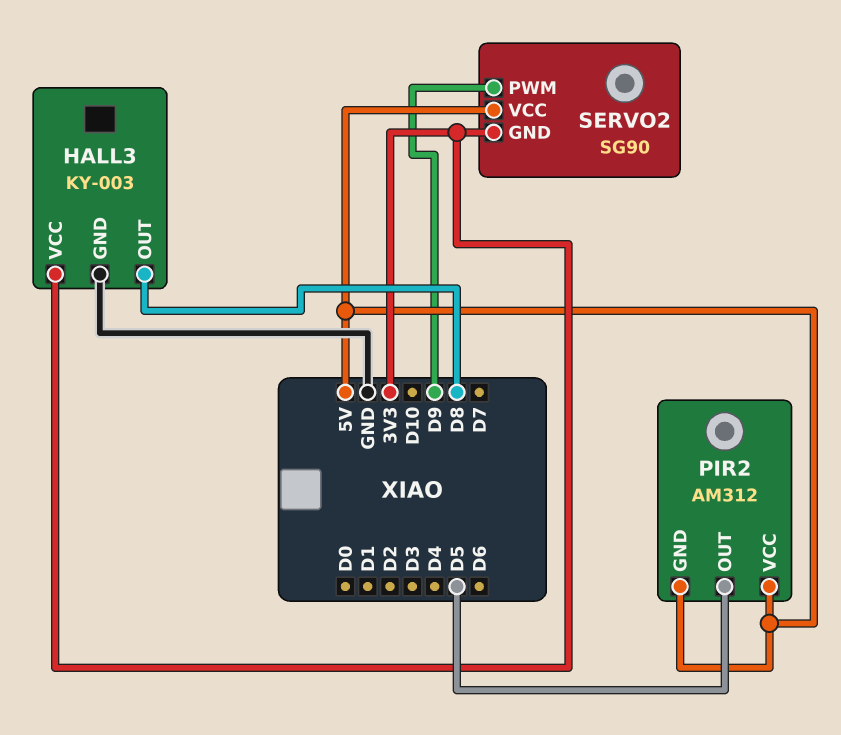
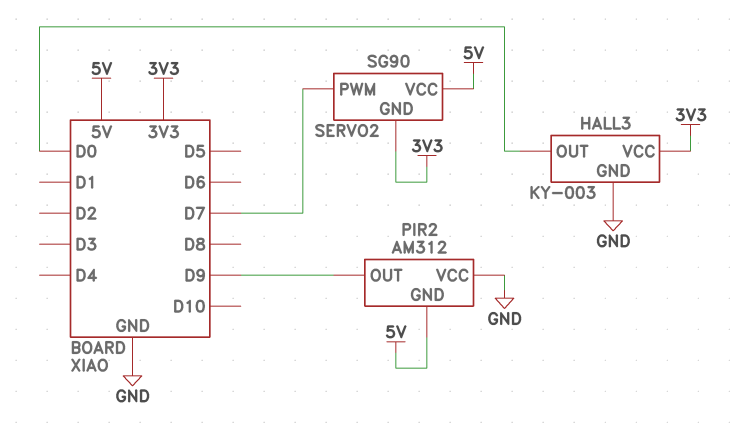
HALL3 pin OUT: D8 -> D0
PIR2 pin OUT: D5 -> D9
PIR2 pin VCC: 5V -> GND
SERVO2 pin PWM: D9 -> D7

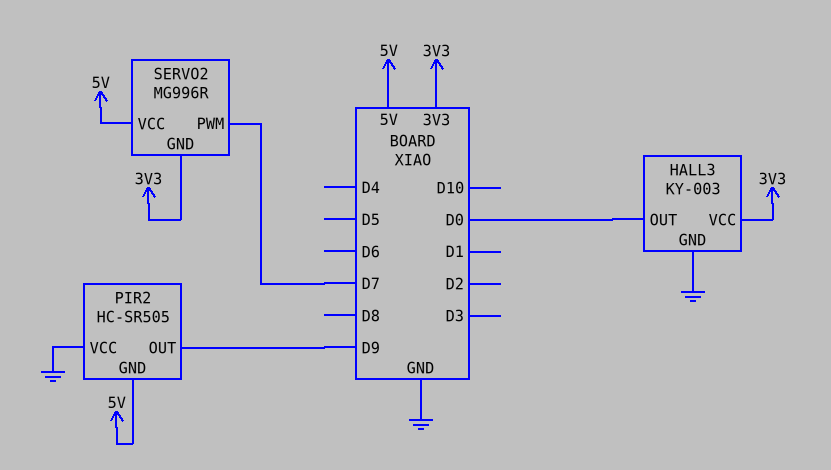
PIR2: AM312 -> HC-SR505
SERVO2: SG90 -> MG996R

